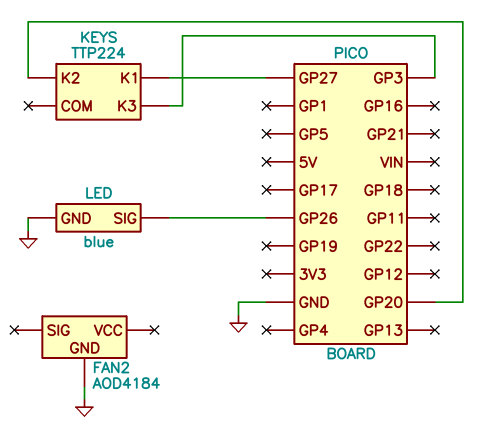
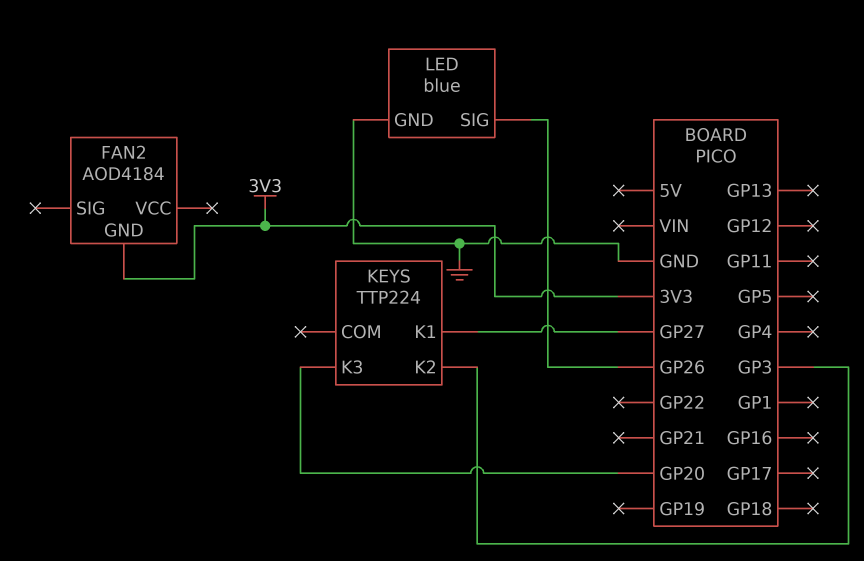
FAN2 pin GND: GND -> 3V3
KEYS pin K2: GP20 -> GP3
KEYS pin K3: GP3 -> GP20

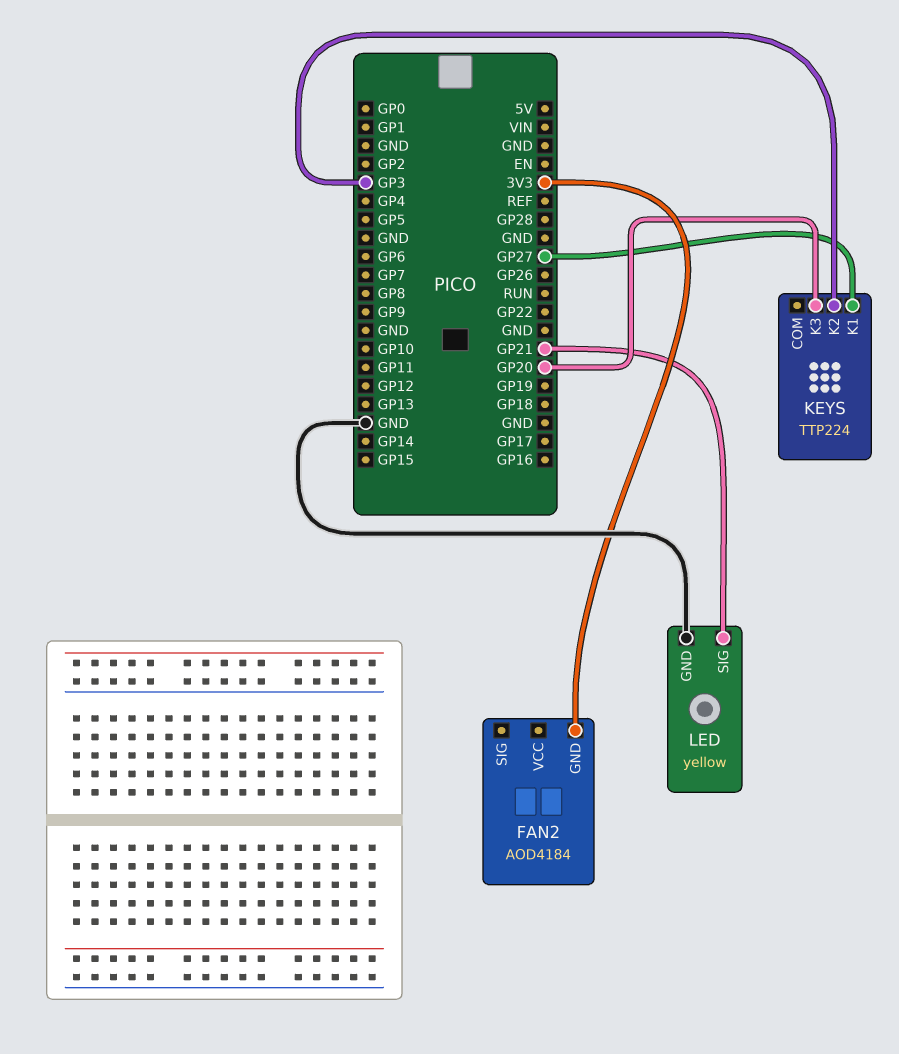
LED: blue -> yellow
LED pin SIG: GP26 -> GP21

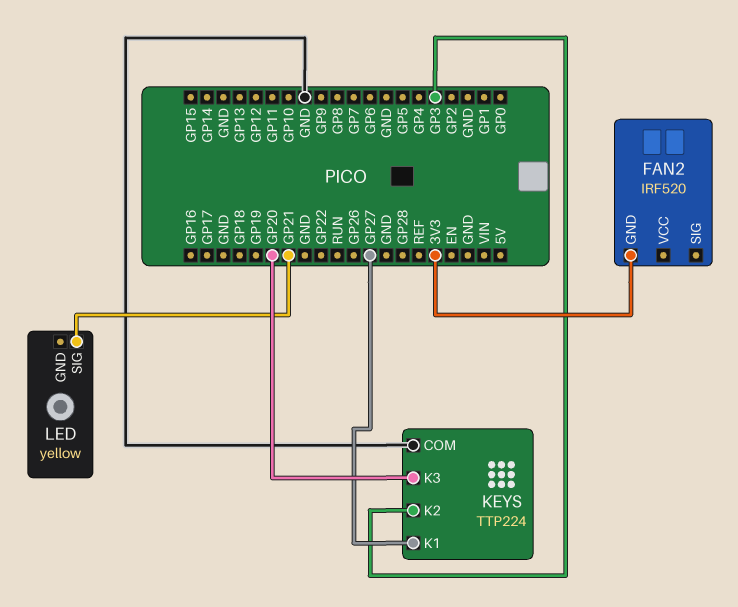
FAN2: AOD4184 -> IRF520
KEYS pin COM: none -> GND
LED pin GND: GND -> none

